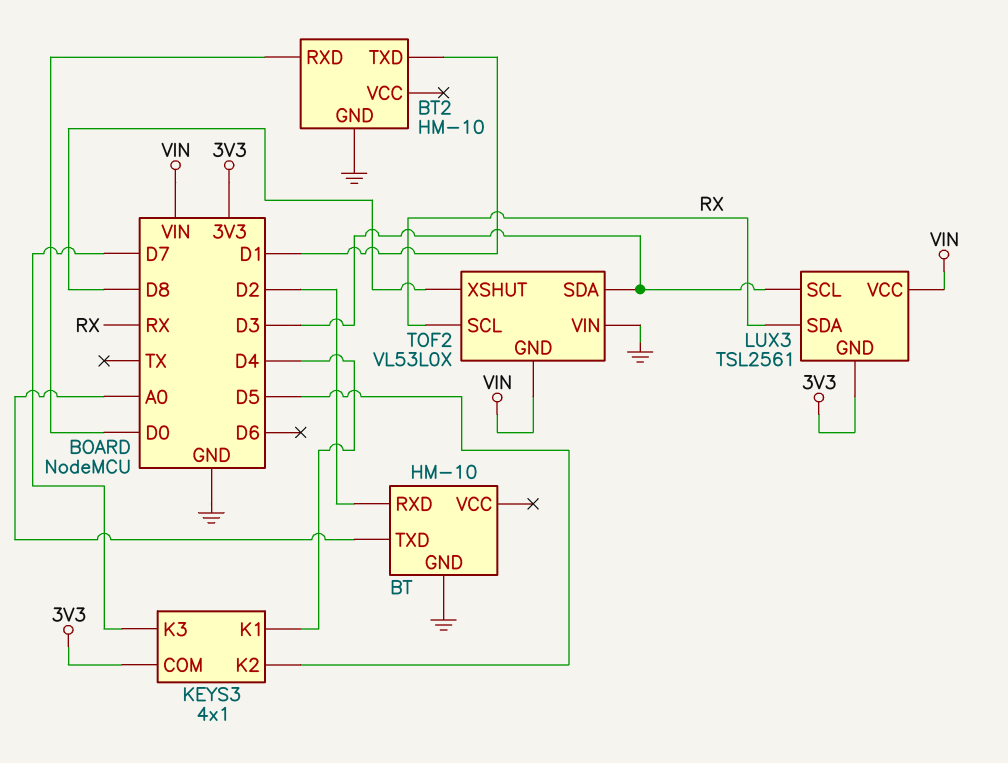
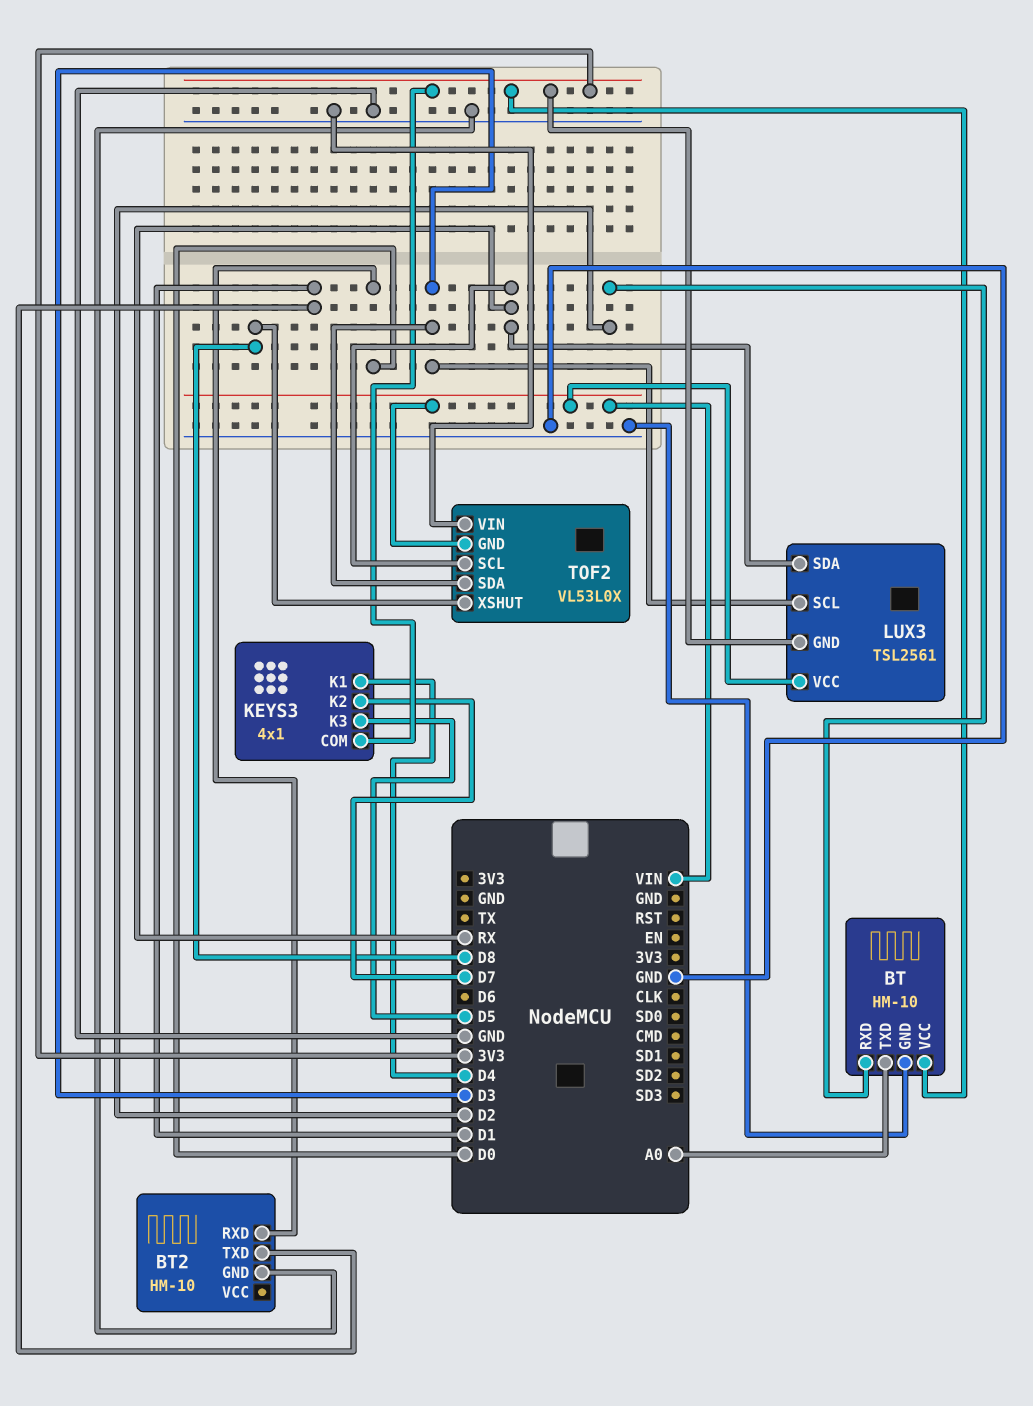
BT pin VCC: none -> 3V3
KEYS3 pin K2: D5 -> D7
KEYS3 pin K3: D7 -> D5

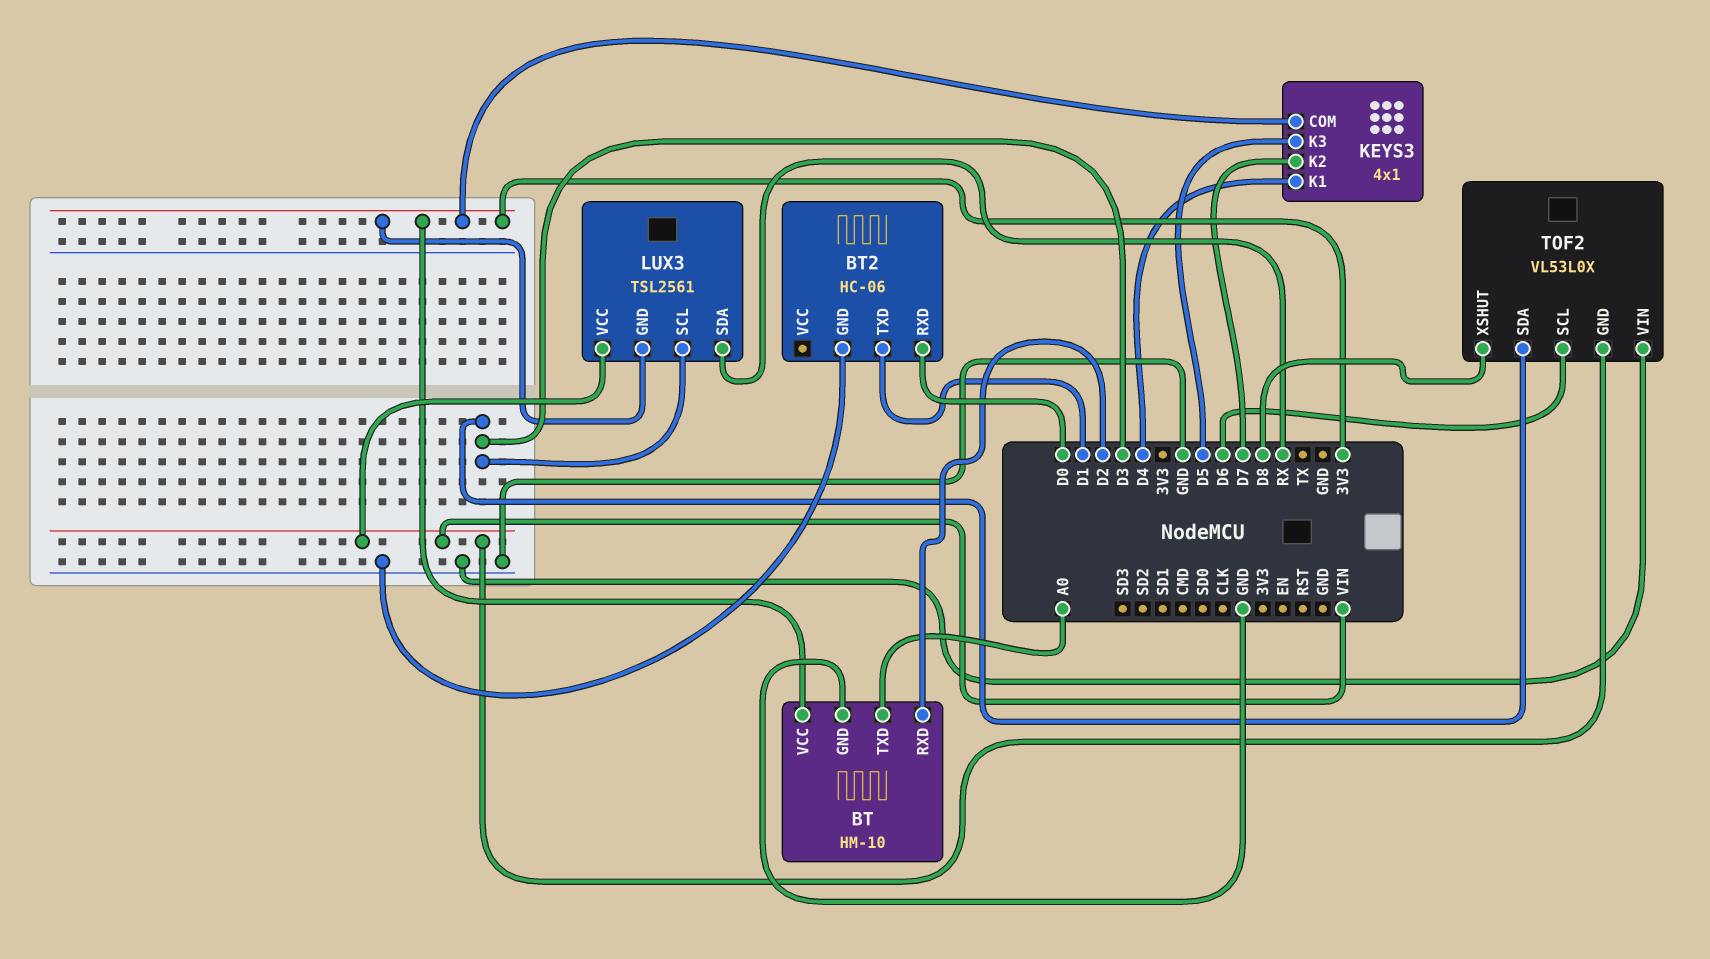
BT2: HM-10 -> HC-06
TOF2 pin SCL: RX -> D6

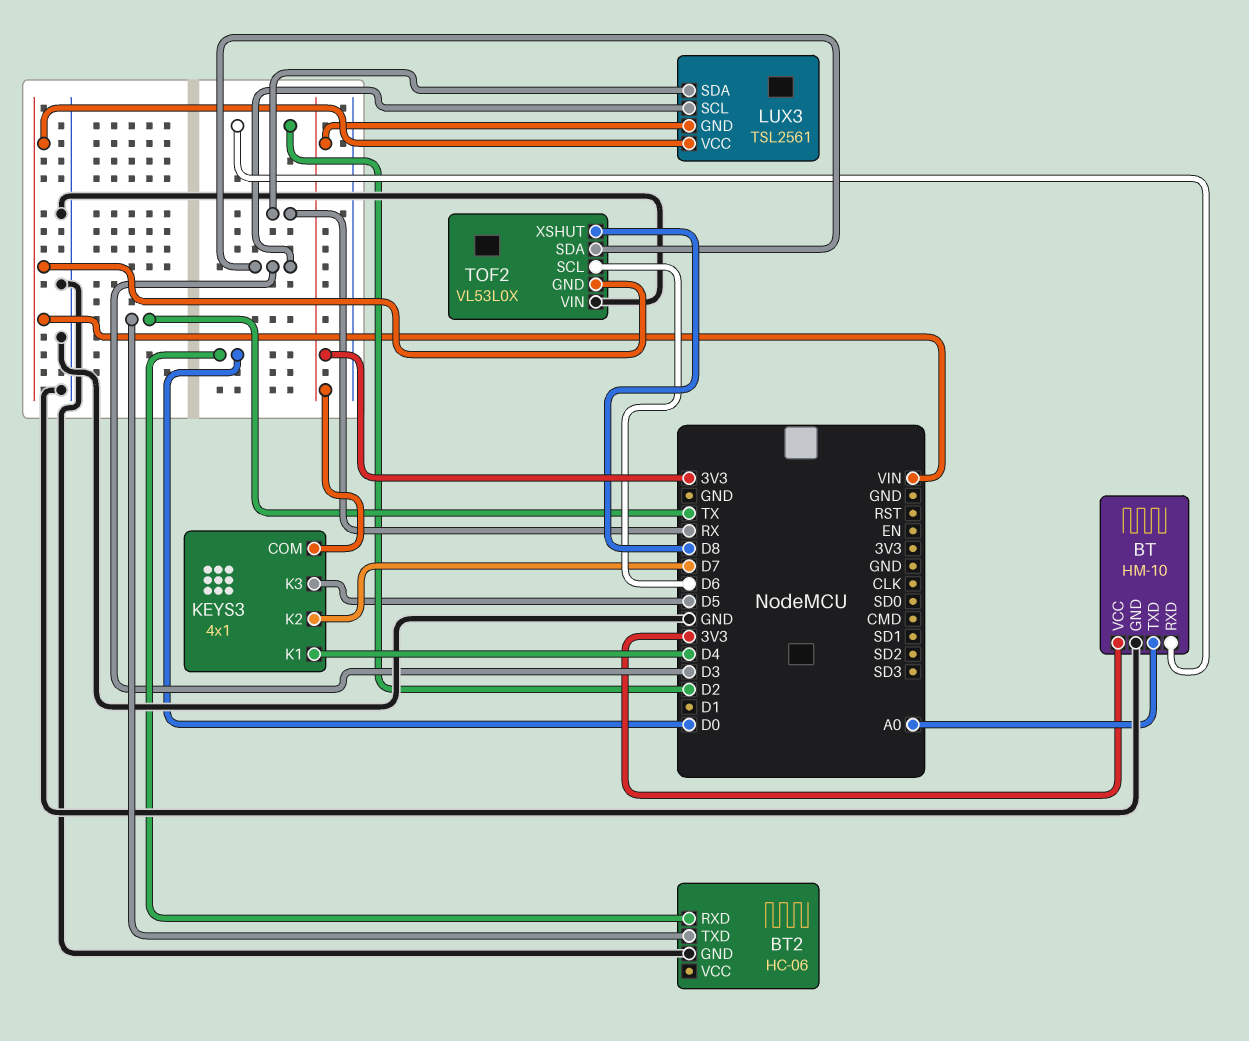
BT2 pin TXD: D1 -> TX

